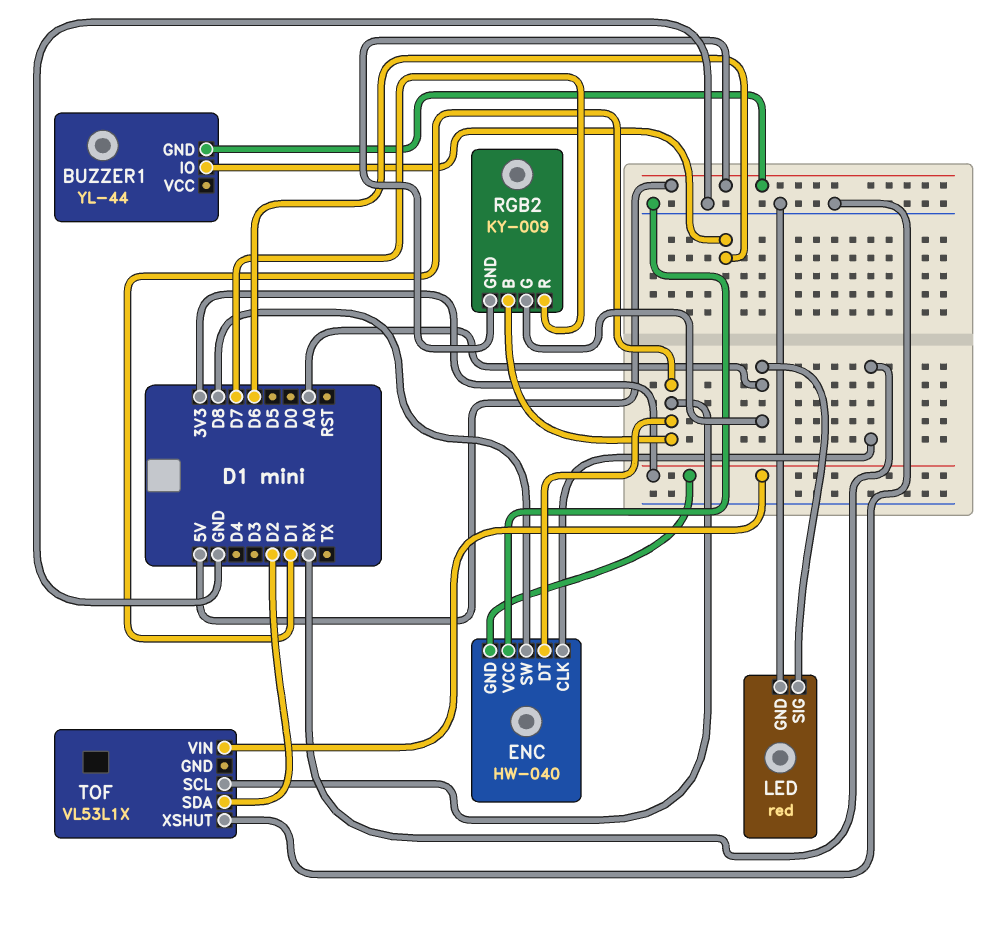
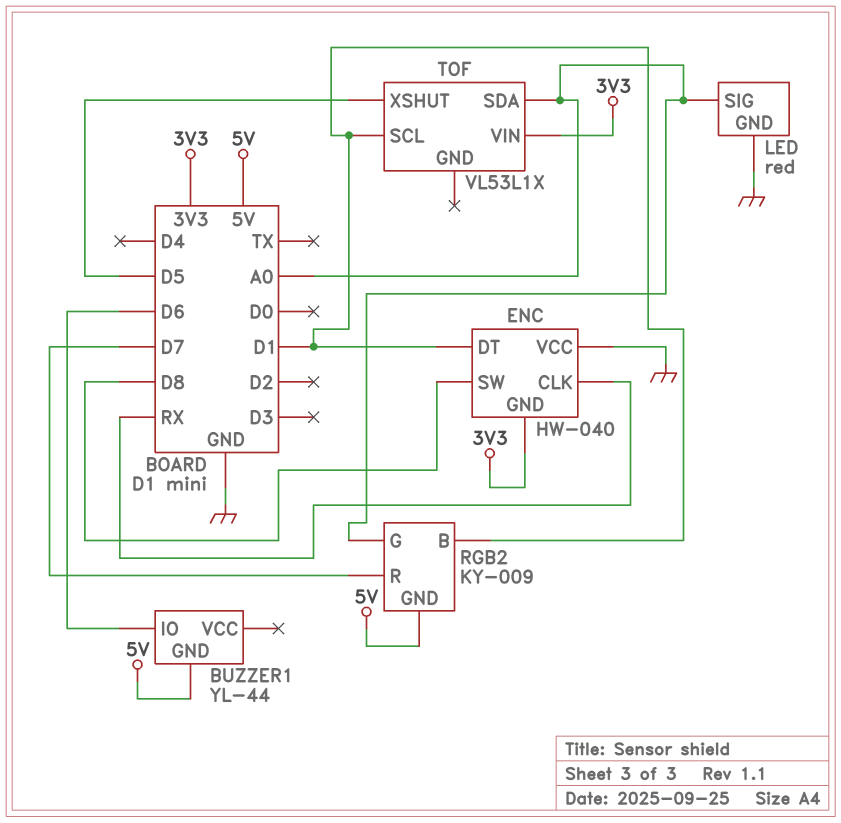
TOF pin SDA: D2 -> A0
TOF pin XSHUT: GND -> D5

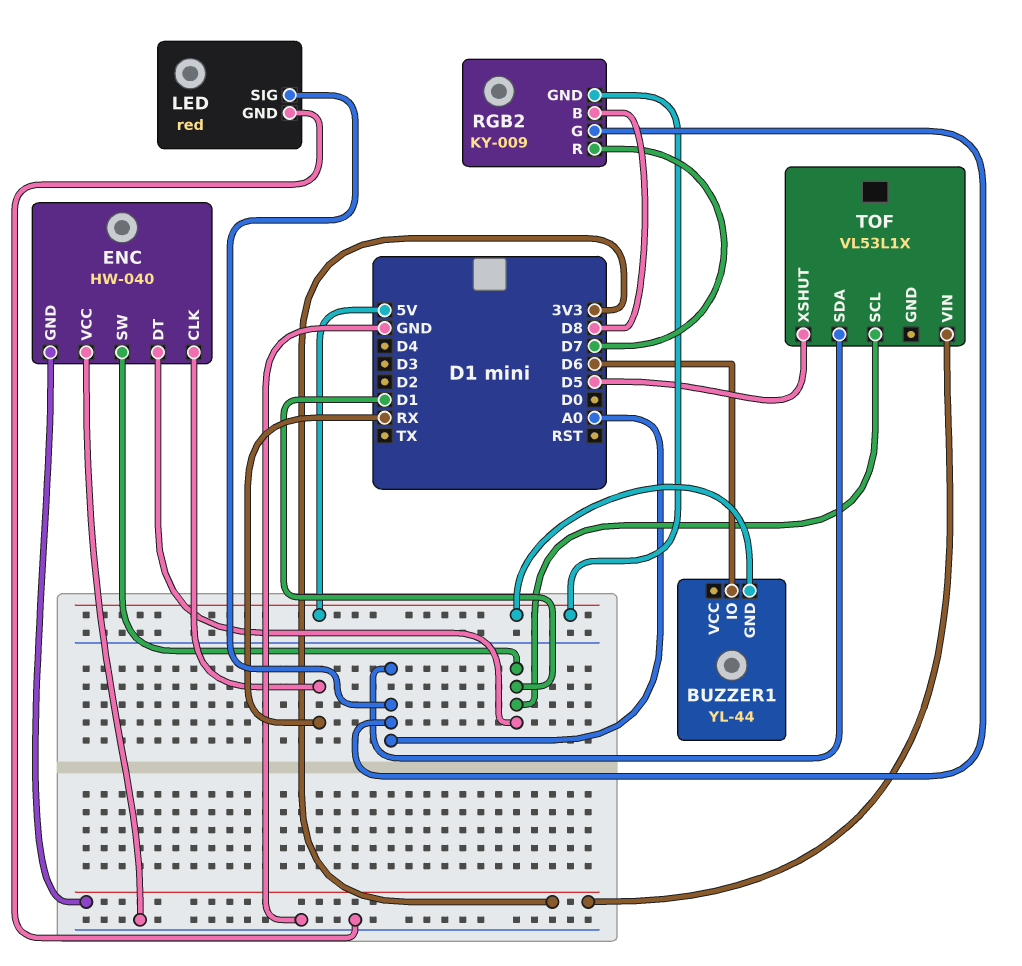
ENC pin SW: D8 -> D1
RGB2 pin B: D1 -> D8

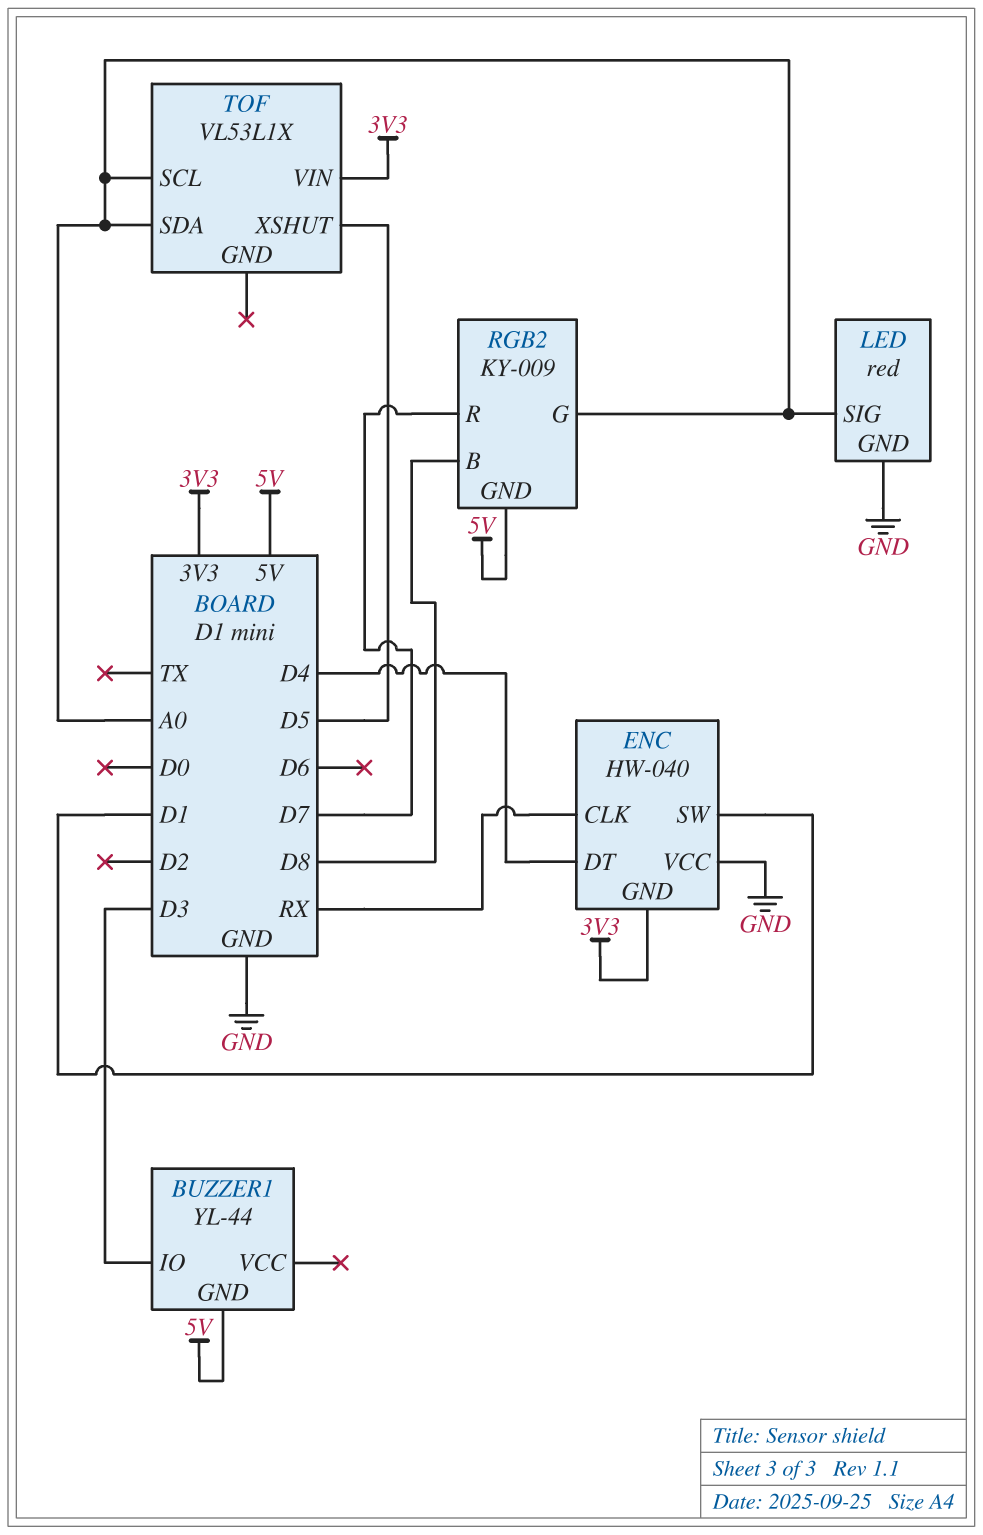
BUZZER1 pin IO: D6 -> D3
ENC pin DT: D1 -> D4
TOF pin SCL: D1 -> A0

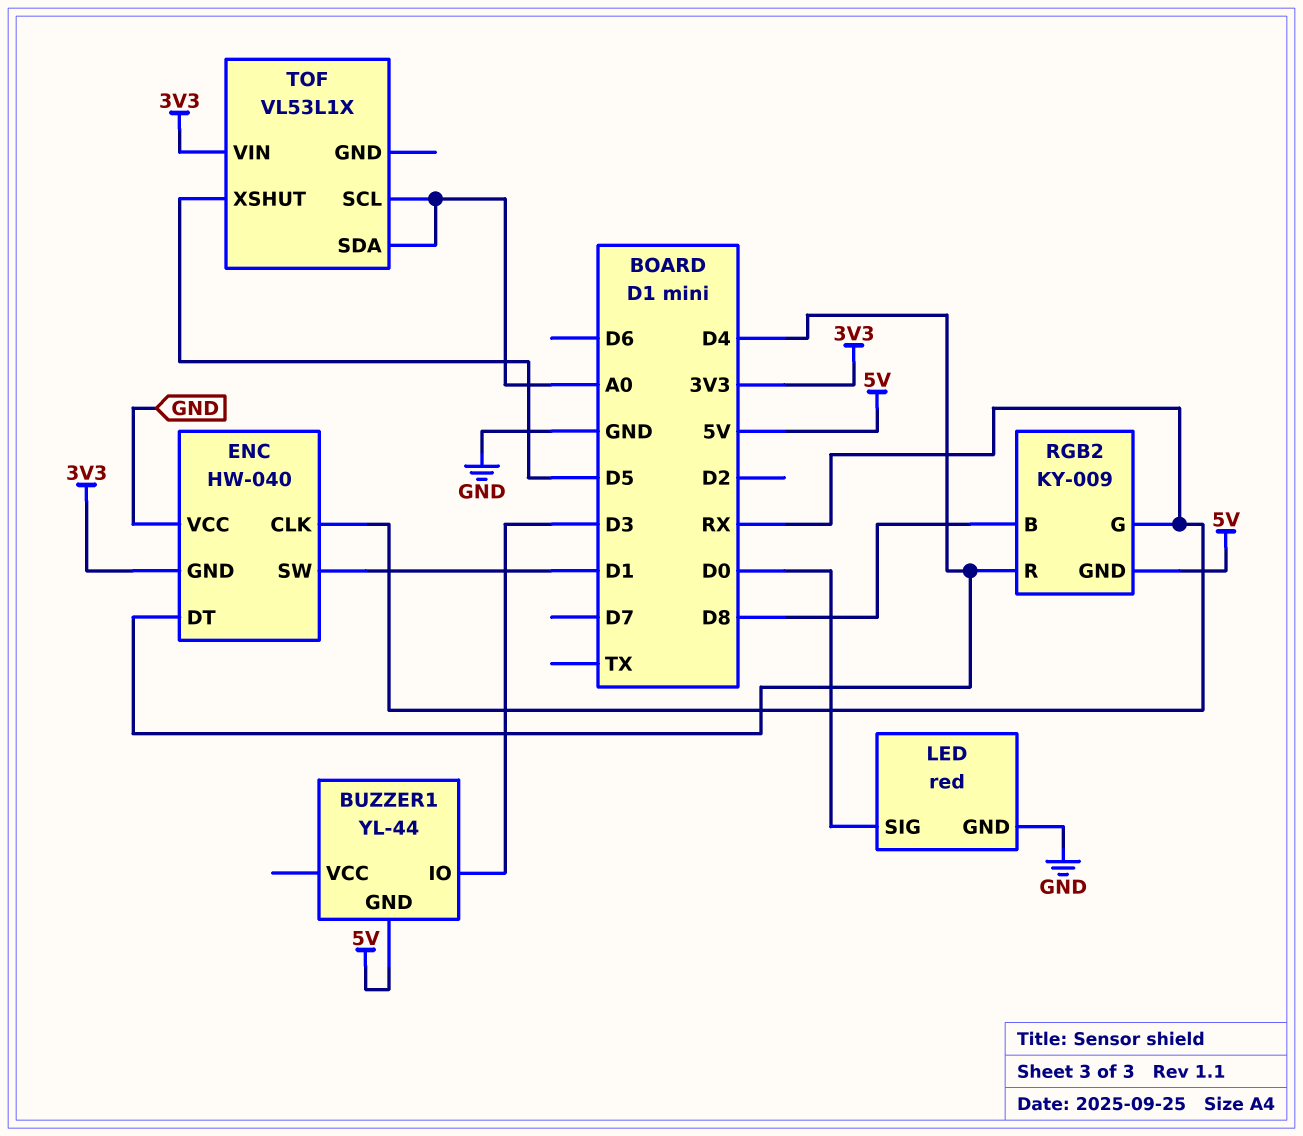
LED pin SIG: A0 -> D0
RGB2 pin G: A0 -> RX
RGB2 pin R: D7 -> D4

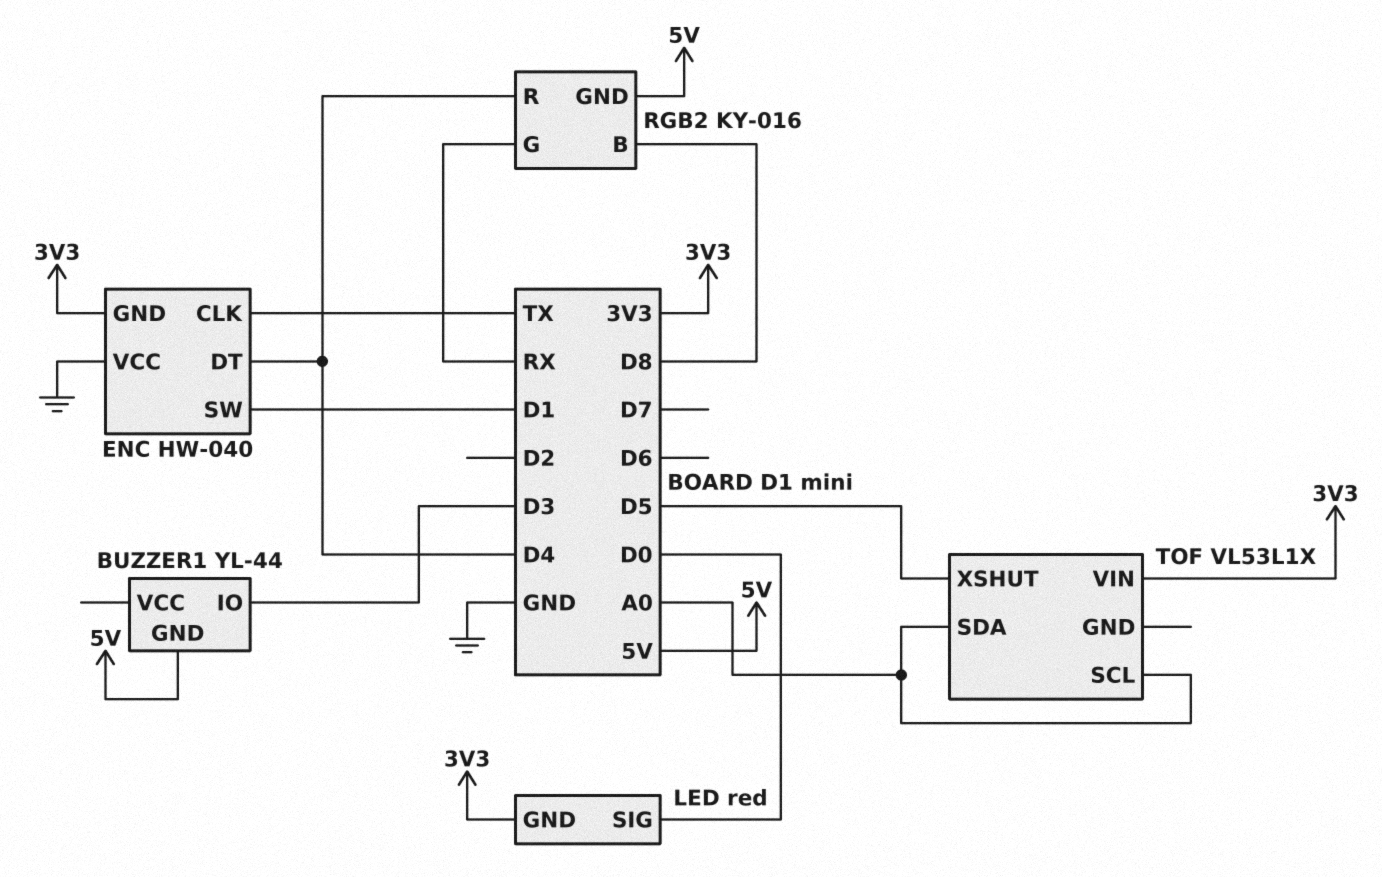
ENC pin CLK: RX -> TX
LED pin GND: GND -> 3V3
RGB2: KY-009 -> KY-016

